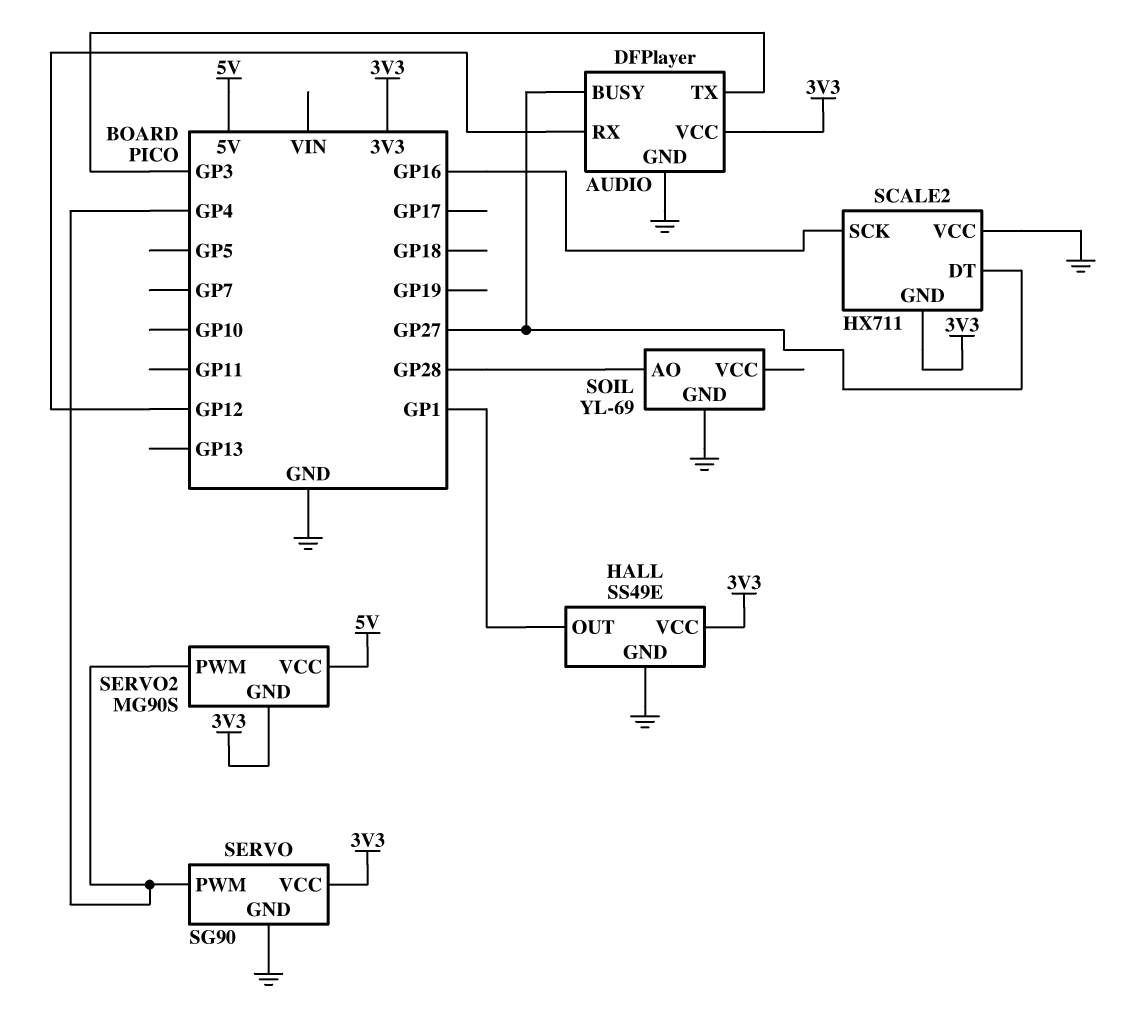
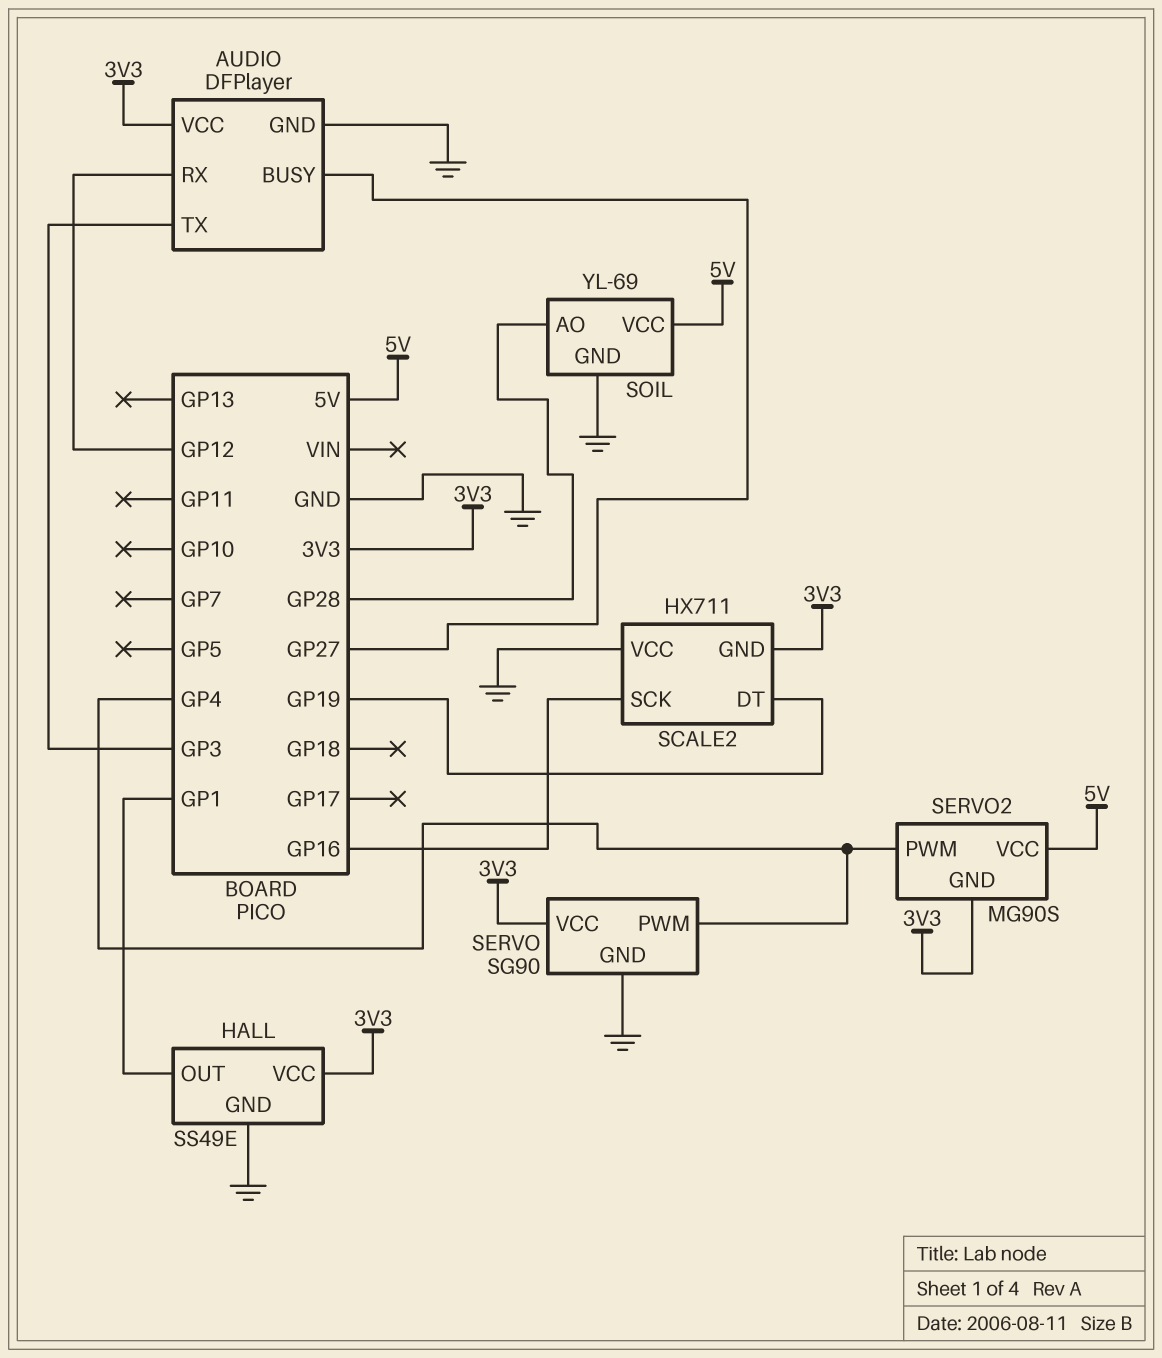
SCALE2 pin DT: GP27 -> GP19
SOIL pin VCC: none -> 5V

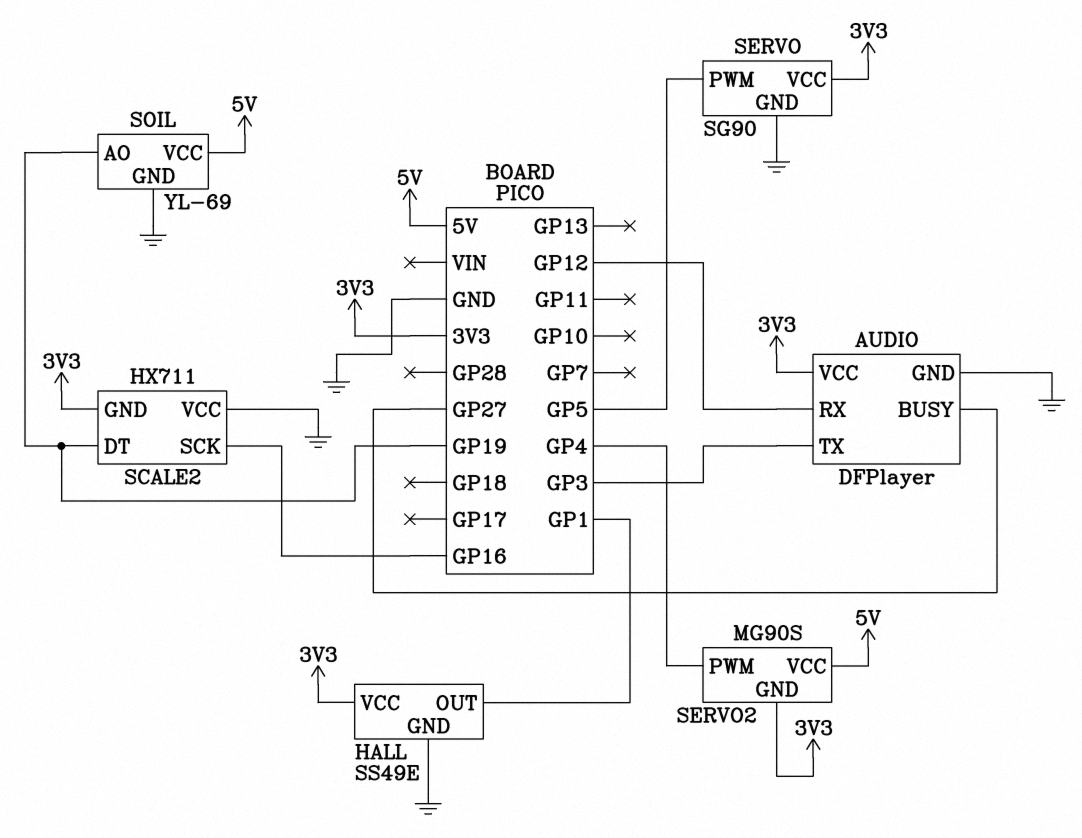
SERVO pin PWM: GP4 -> GP5
SOIL pin AO: GP28 -> GP19

